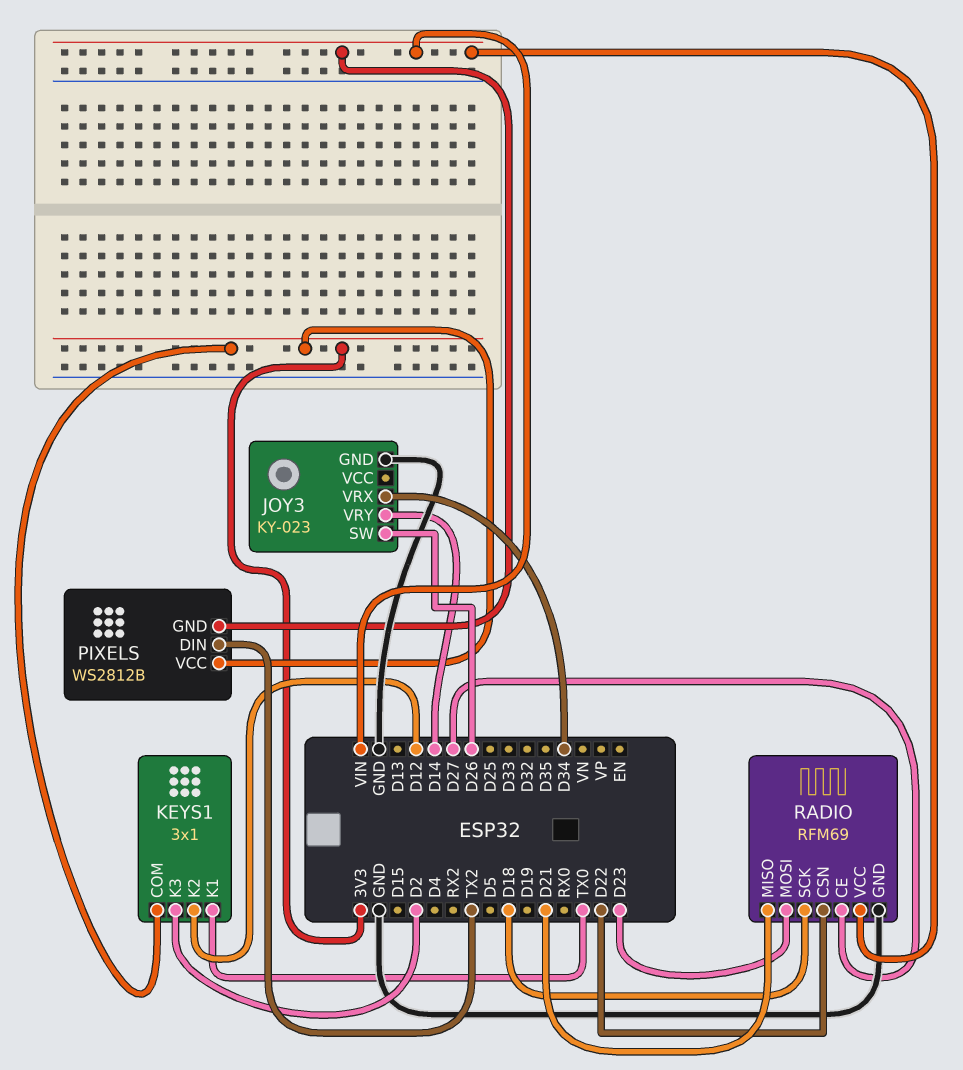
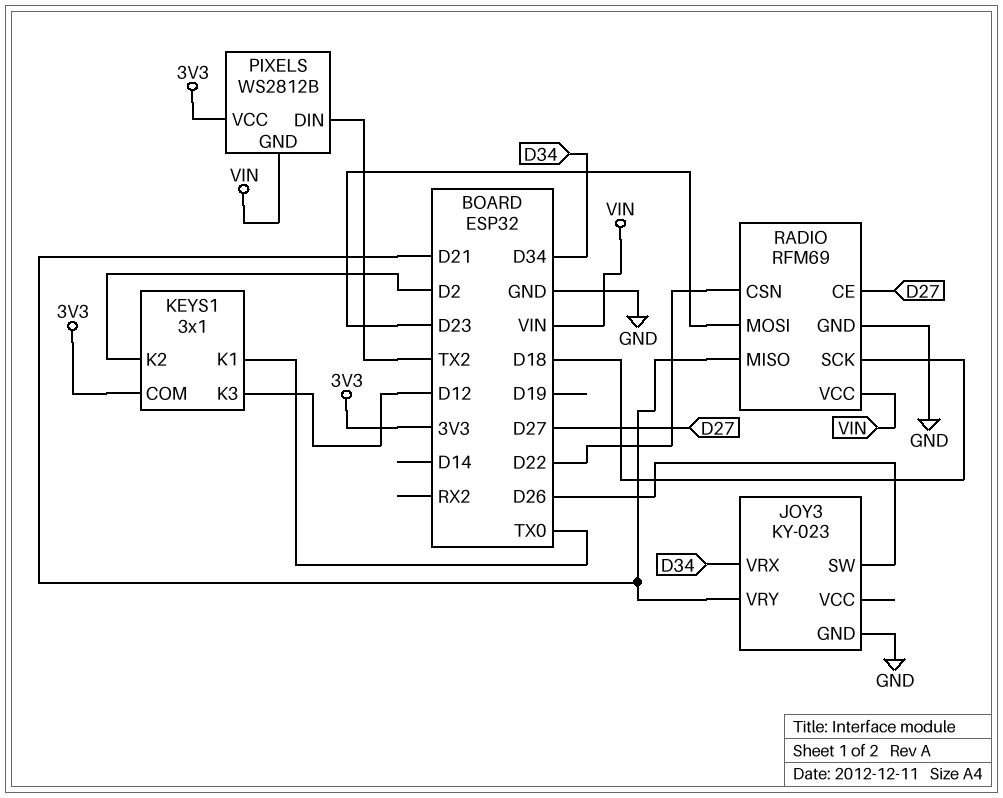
JOY3 pin VRY: D14 -> D21
KEYS1 pin K2: D12 -> D2
KEYS1 pin K3: D2 -> D12

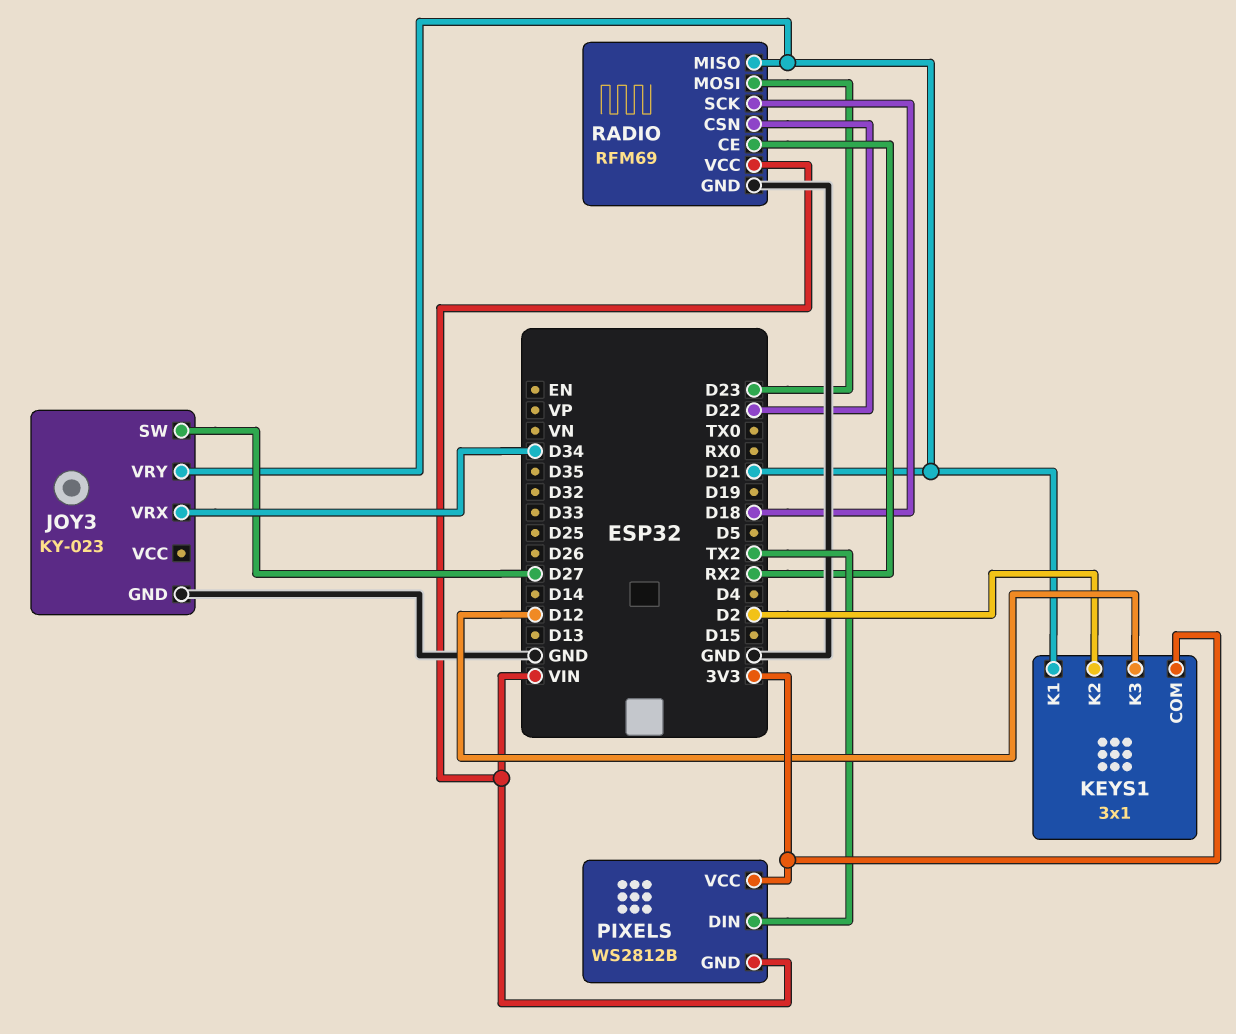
JOY3 pin SW: D26 -> D27
KEYS1 pin K1: TX0 -> D21
RADIO pin CE: D27 -> RX2

